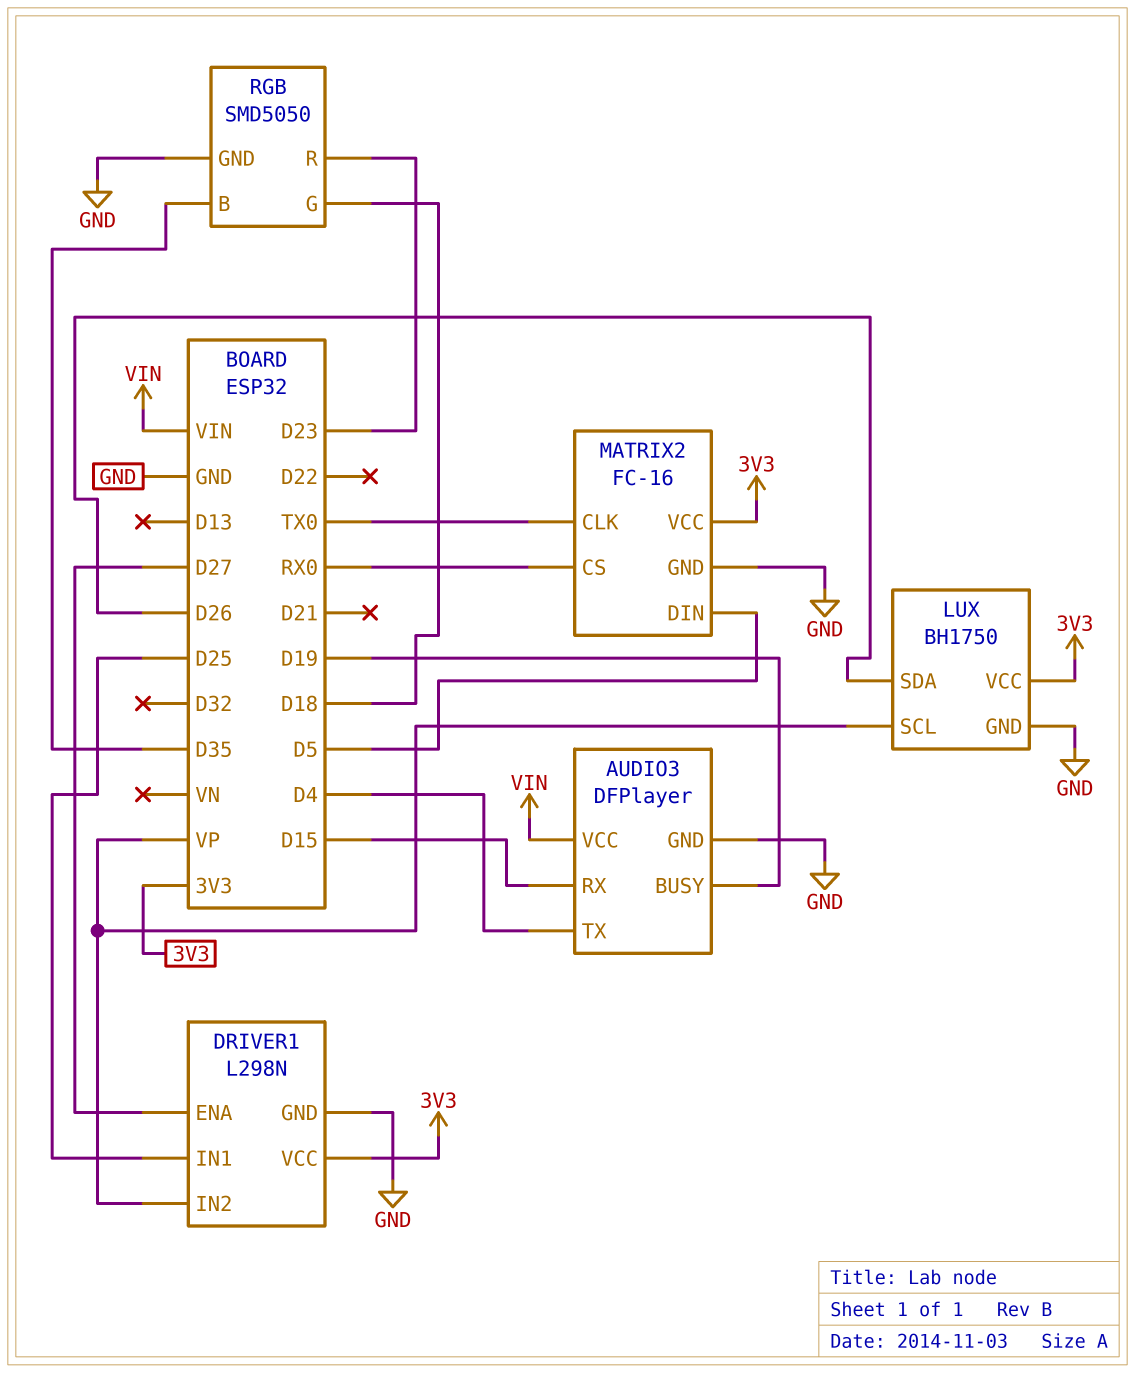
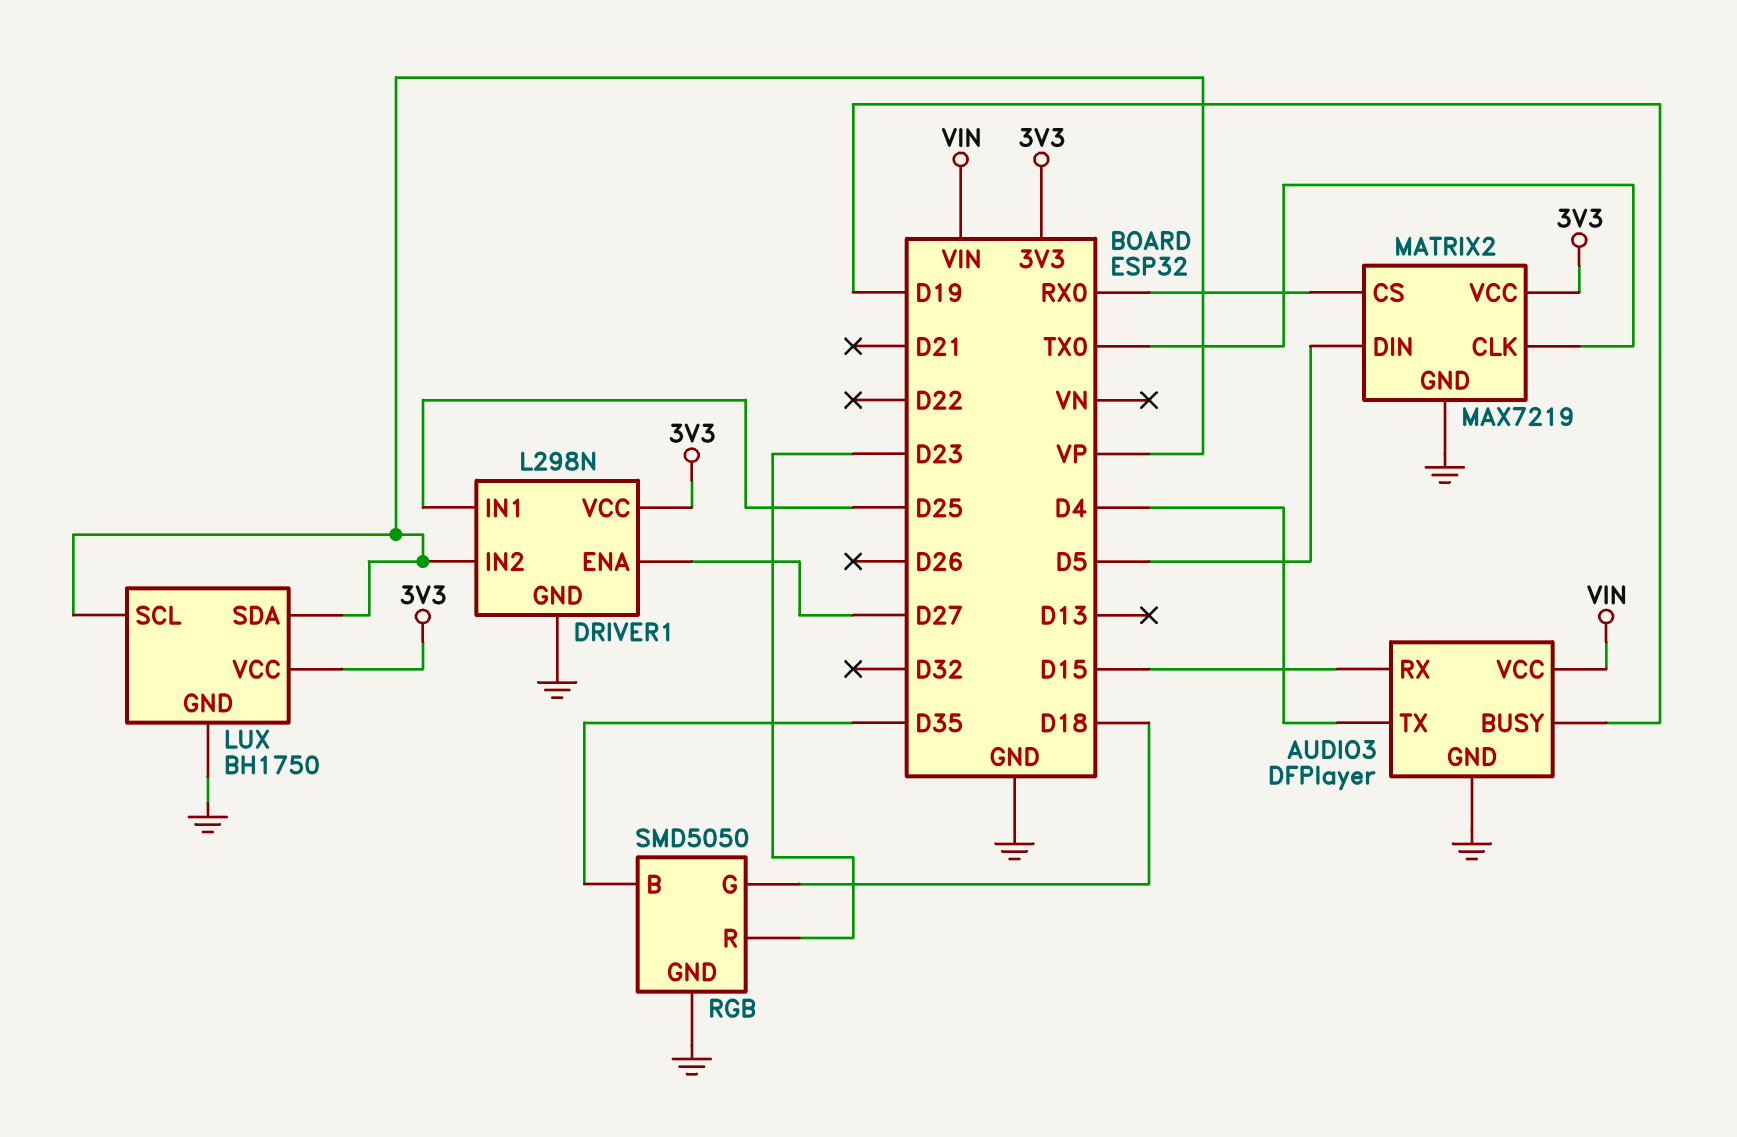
LUX pin SDA: D26 -> VP
MATRIX2: FC-16 -> MAX7219

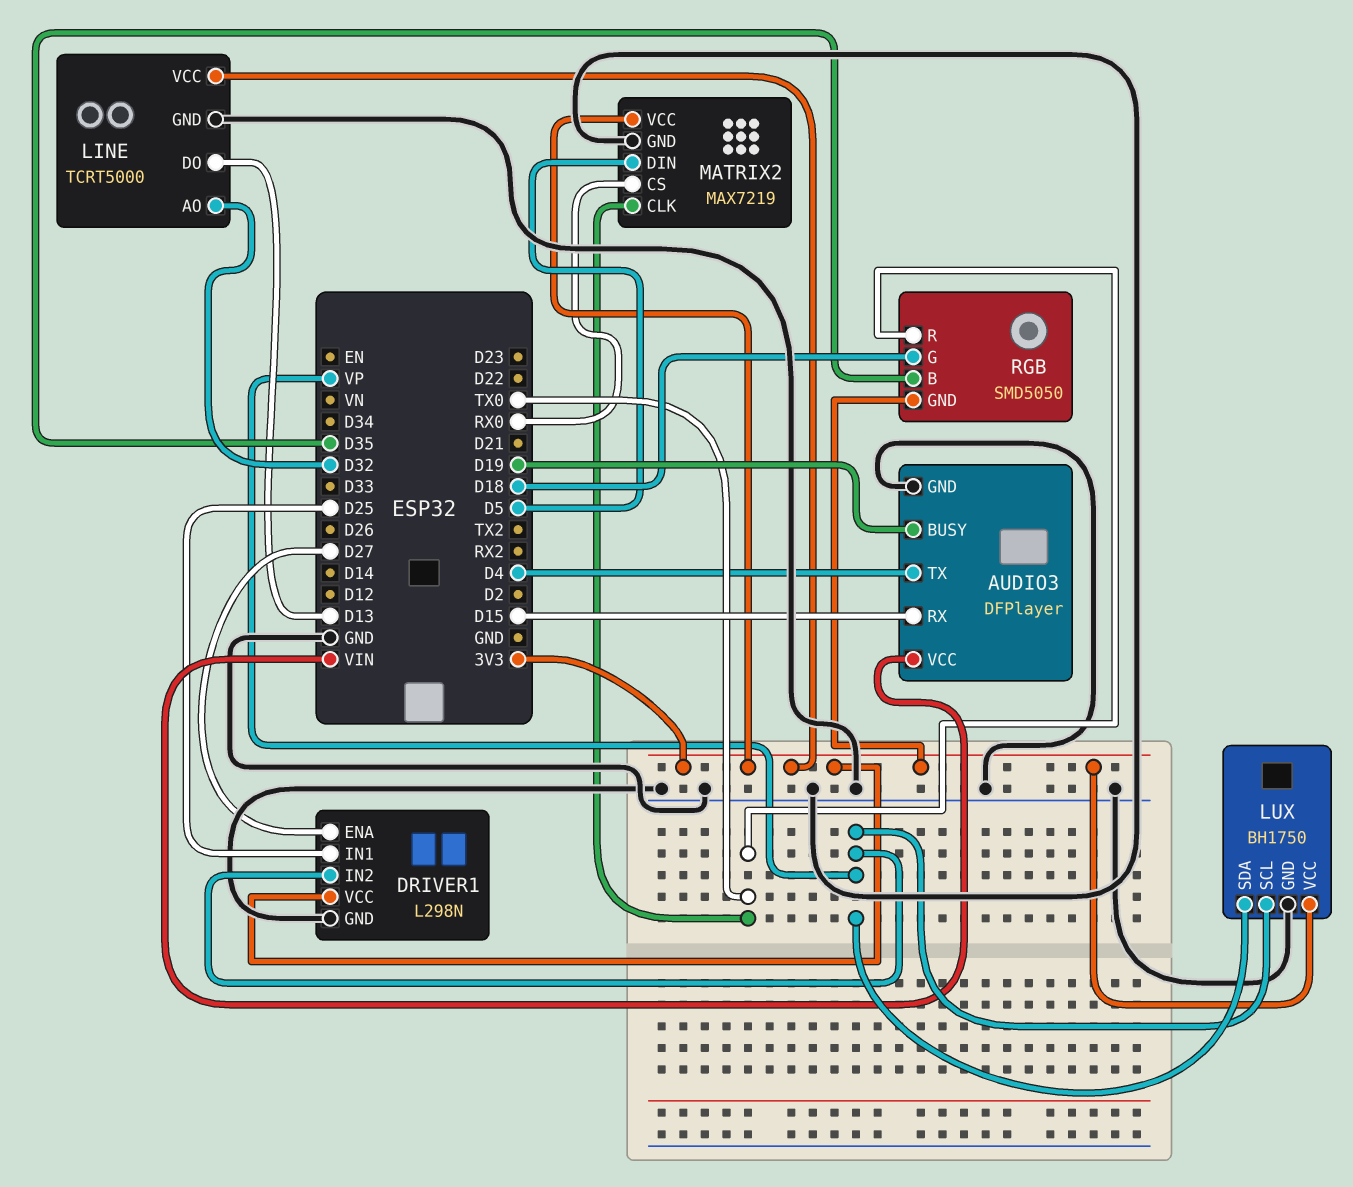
LINE: none -> TCRT5000
LINE pin AO: none -> D32
LINE pin DO: none -> D13
LINE pin GND: none -> GND
LINE pin VCC: none -> 3V3
RGB pin GND: GND -> 3V3
RGB pin R: D23 -> TX0

